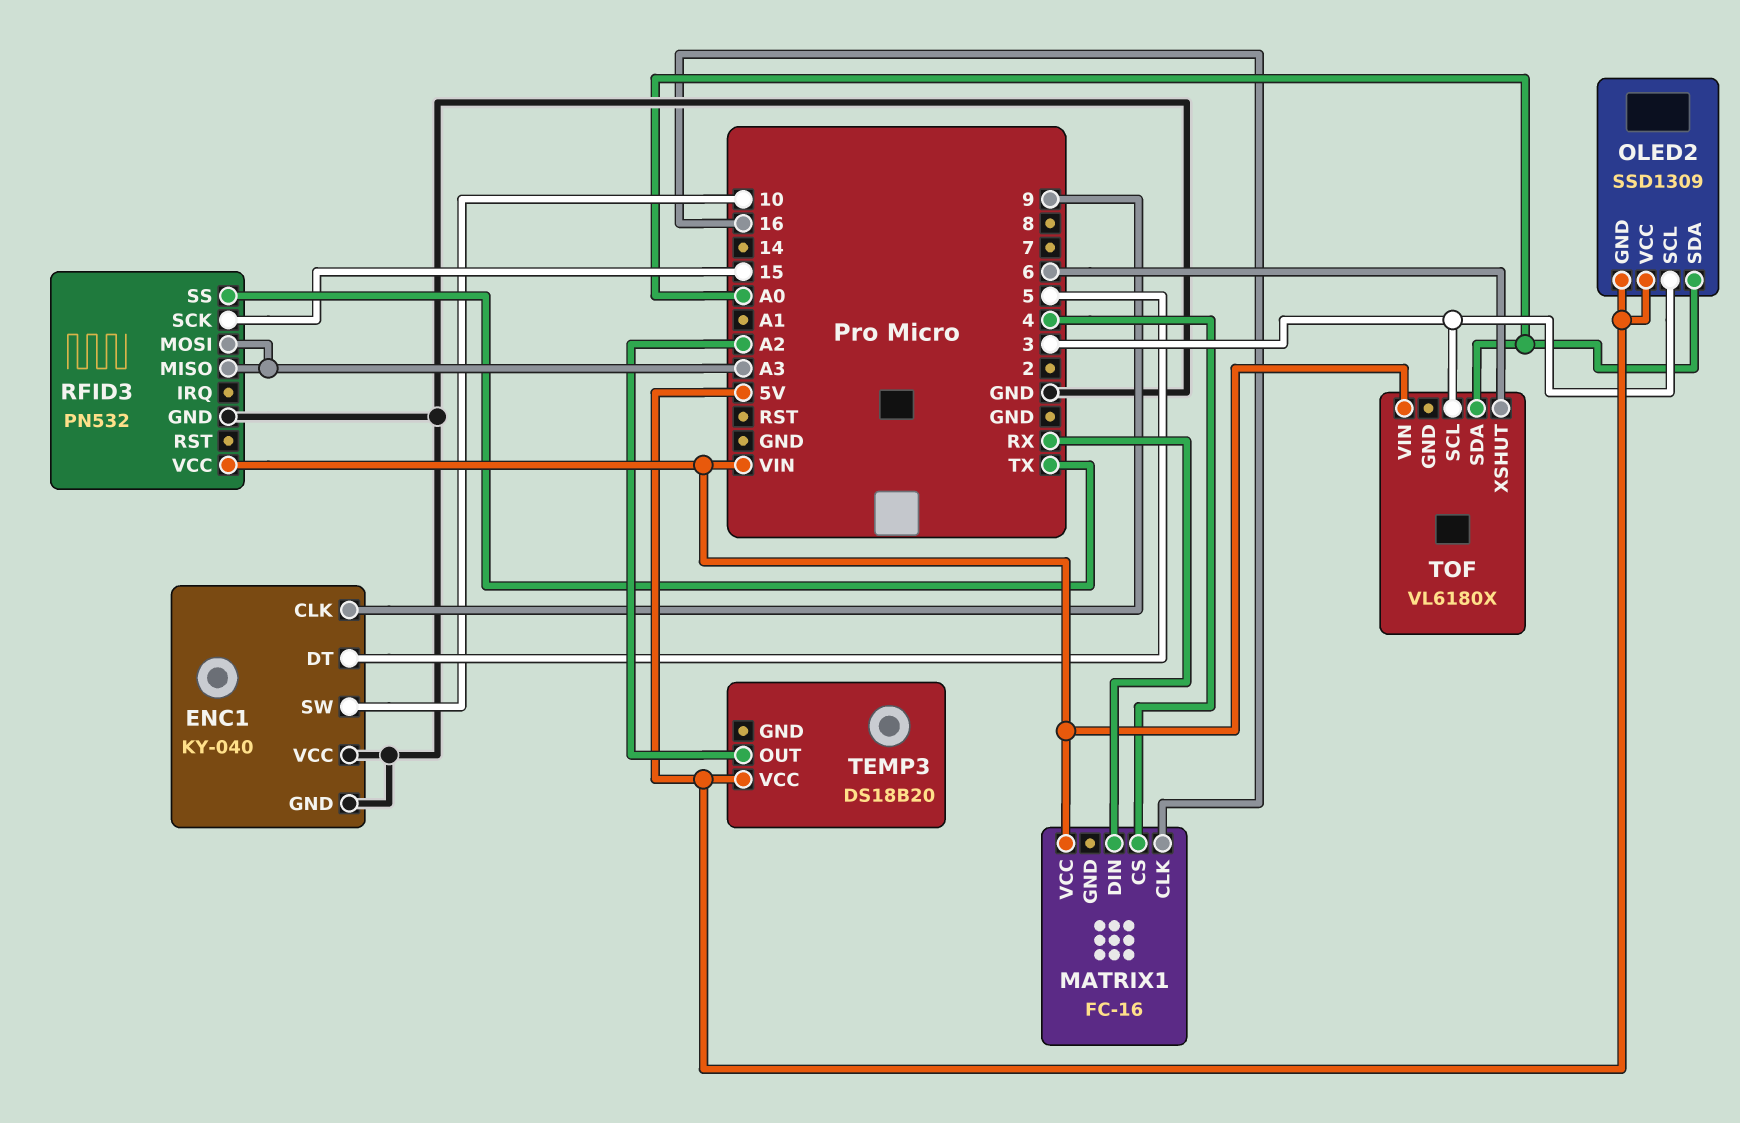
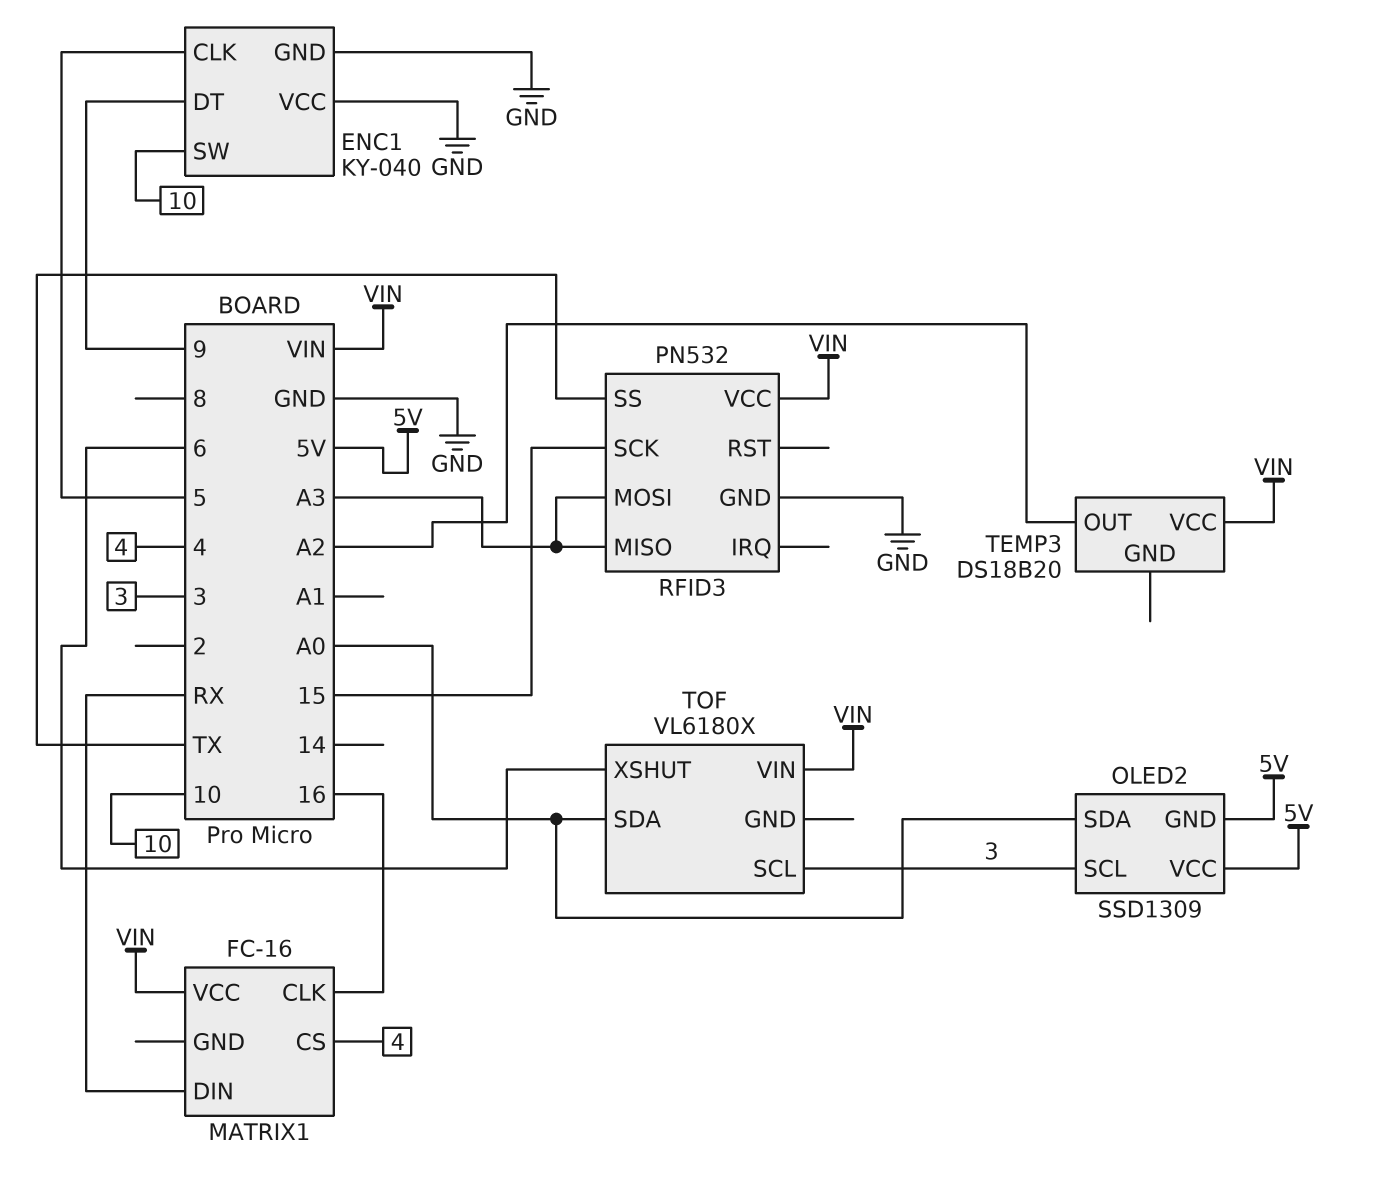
ENC1 pin CLK: 9 -> 5
ENC1 pin DT: 5 -> 9
TEMP3 pin VCC: 5V -> VIN

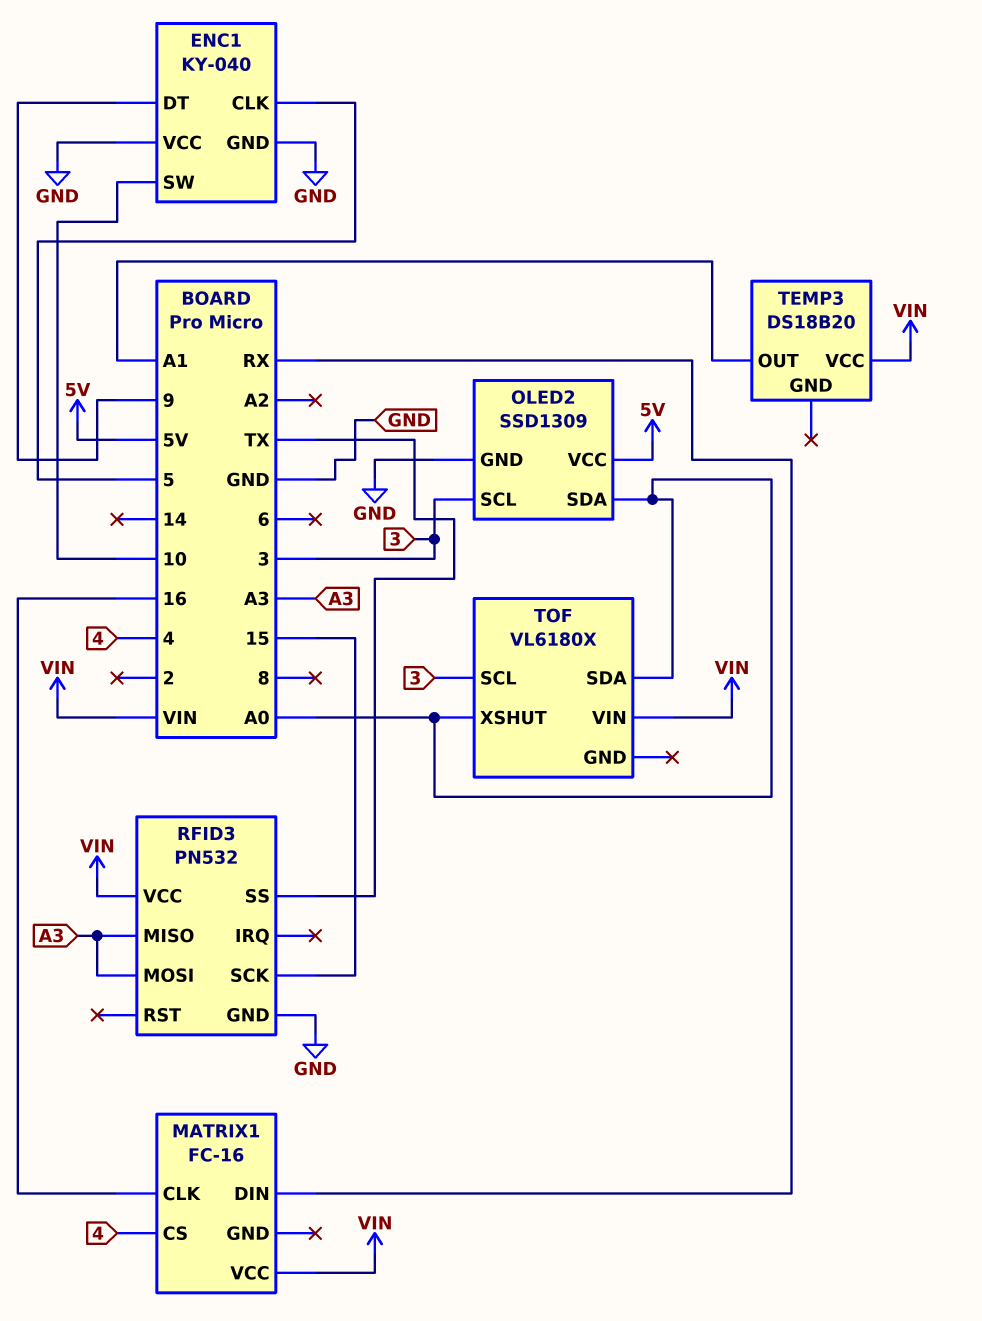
OLED2 pin GND: 5V -> GND
TEMP3 pin OUT: A2 -> A1
TOF pin XSHUT: 6 -> A0

